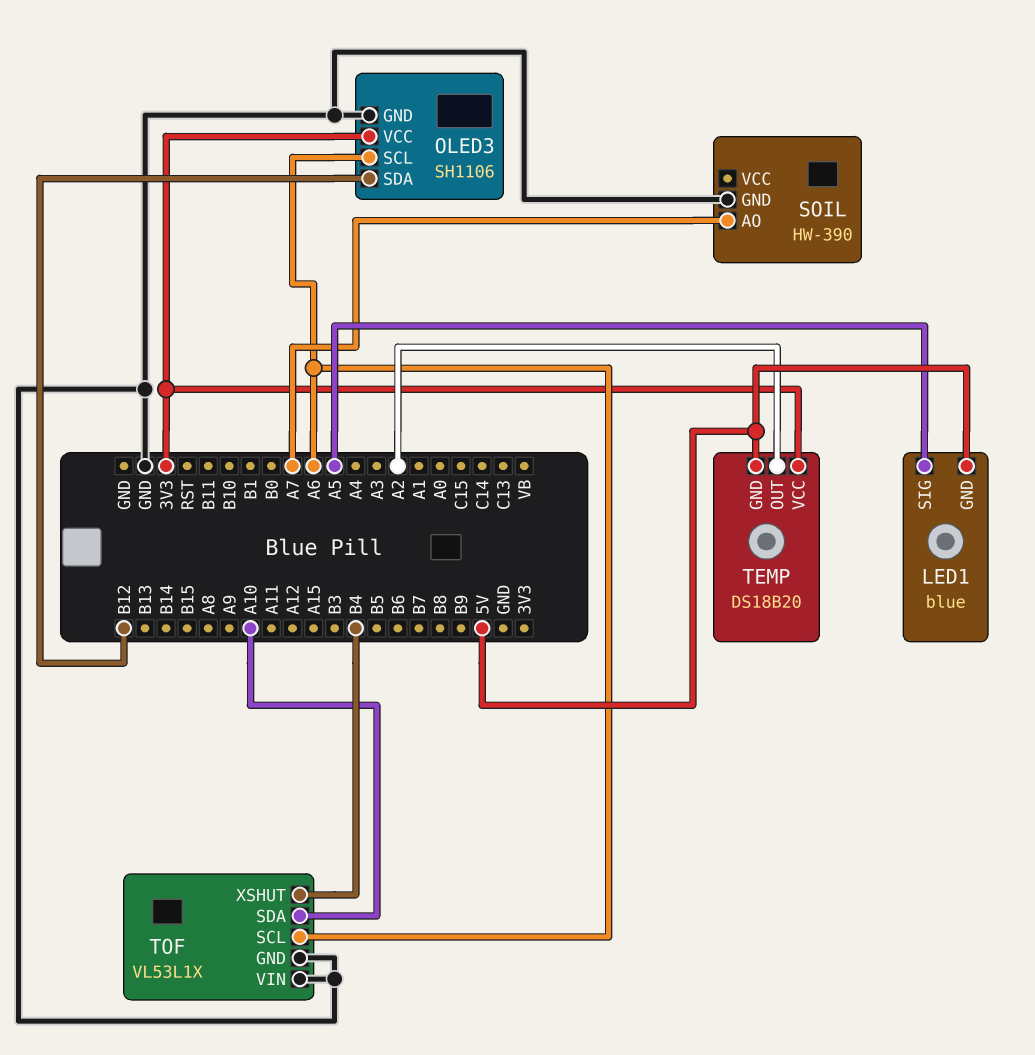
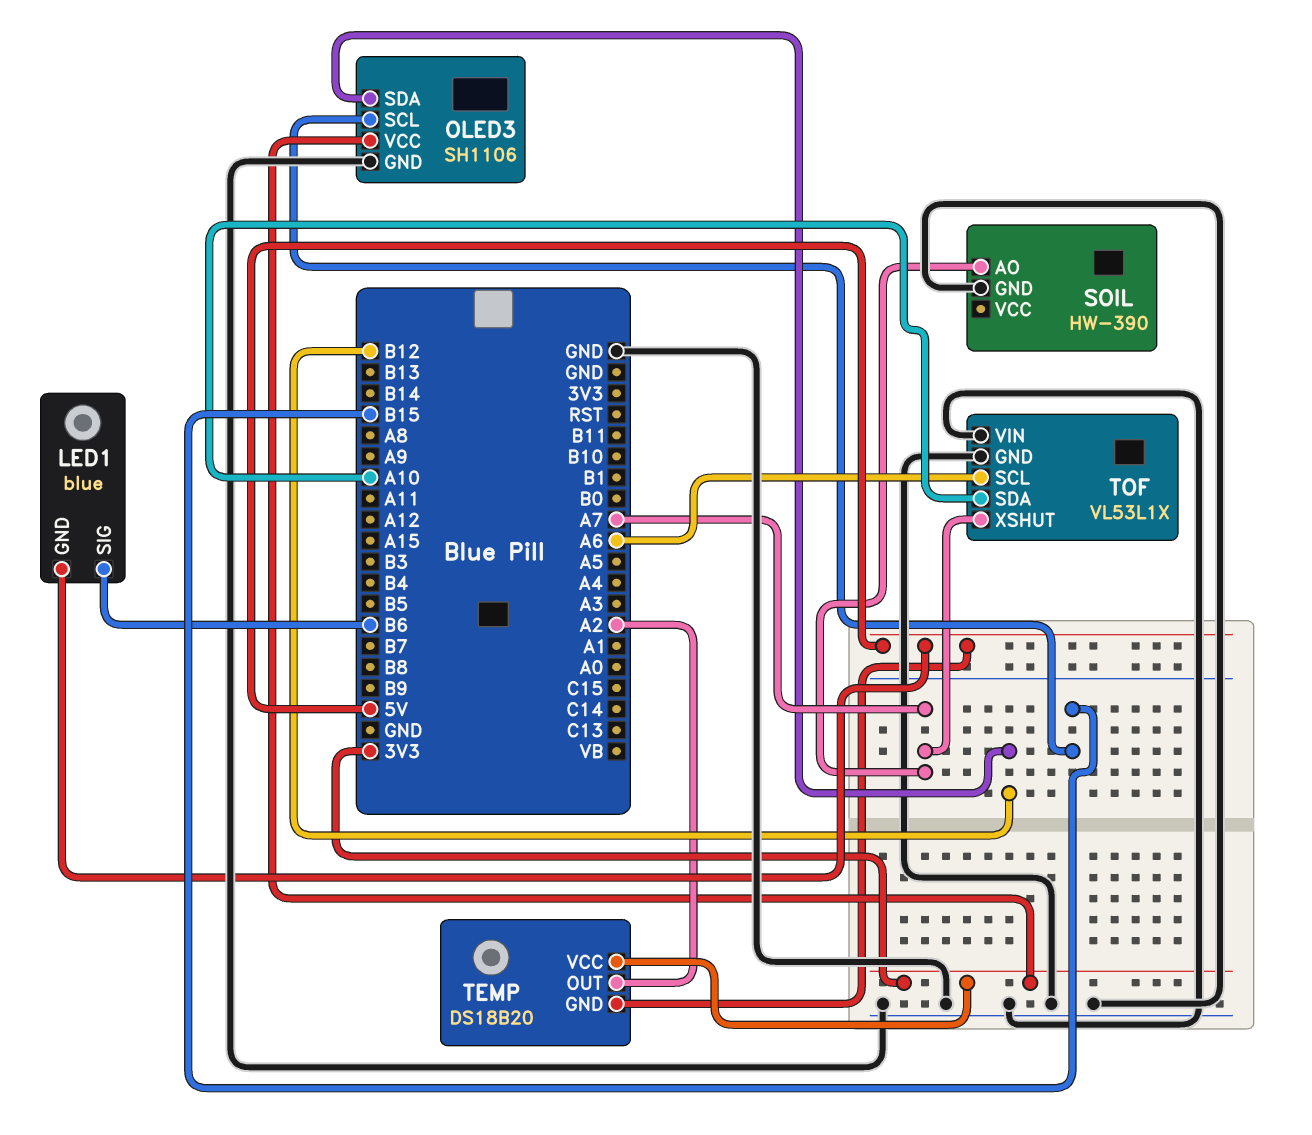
LED1 pin SIG: A5 -> B6
OLED3 pin SCL: A6 -> B15
TOF pin XSHUT: B4 -> A7

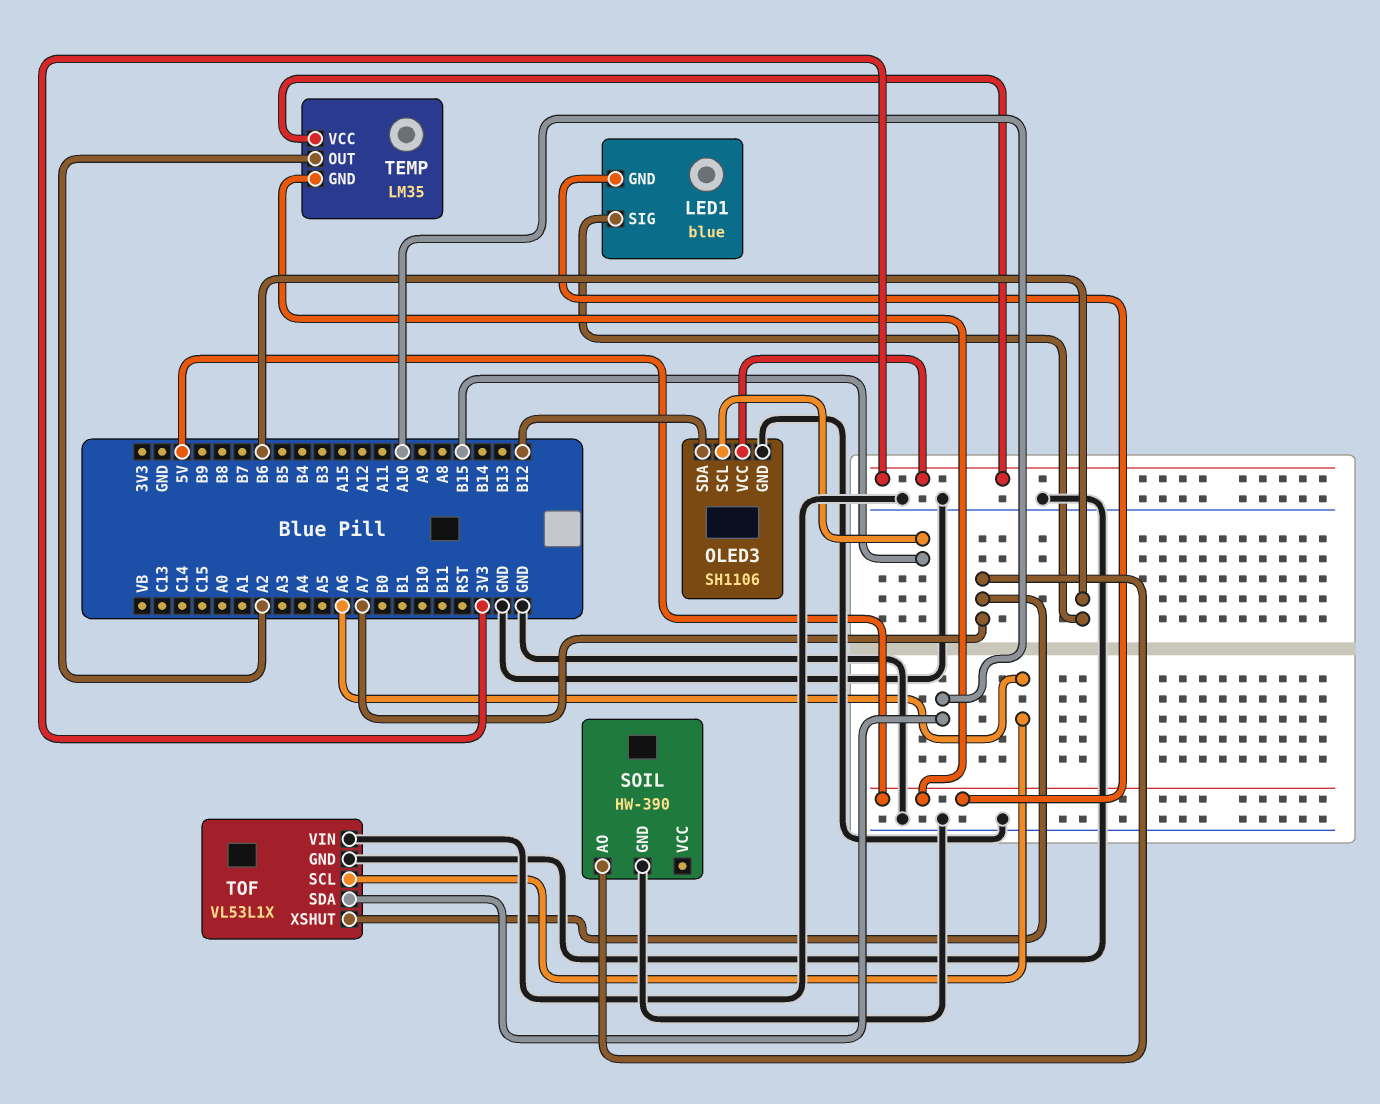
TEMP: DS18B20 -> LM35

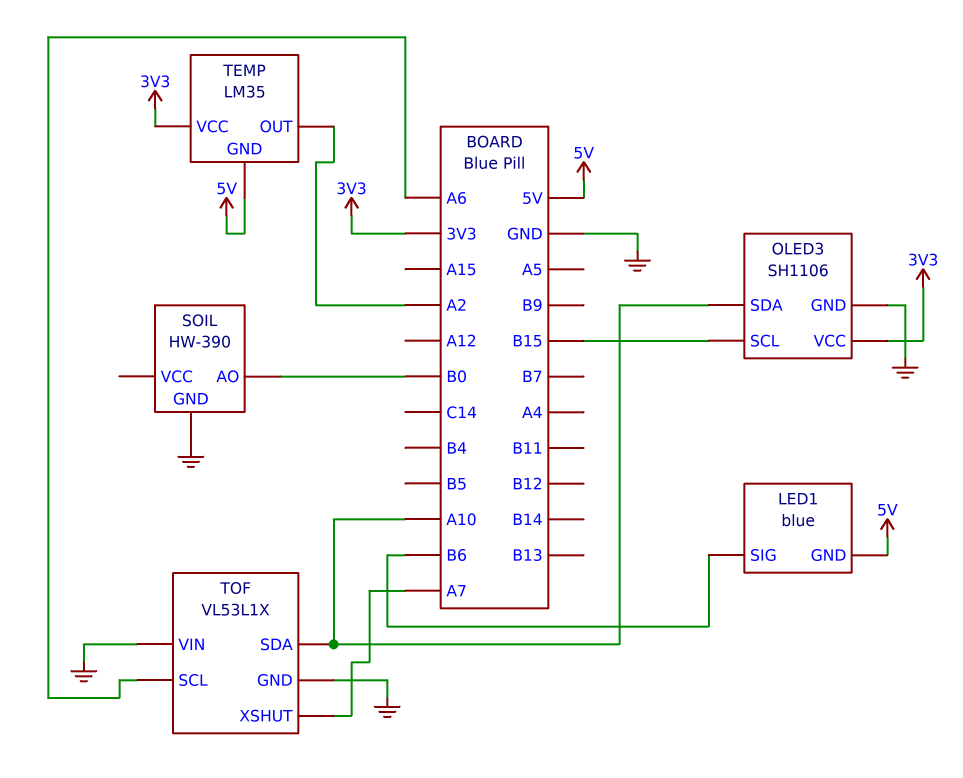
OLED3 pin SDA: B12 -> A10
SOIL pin AO: A7 -> B0

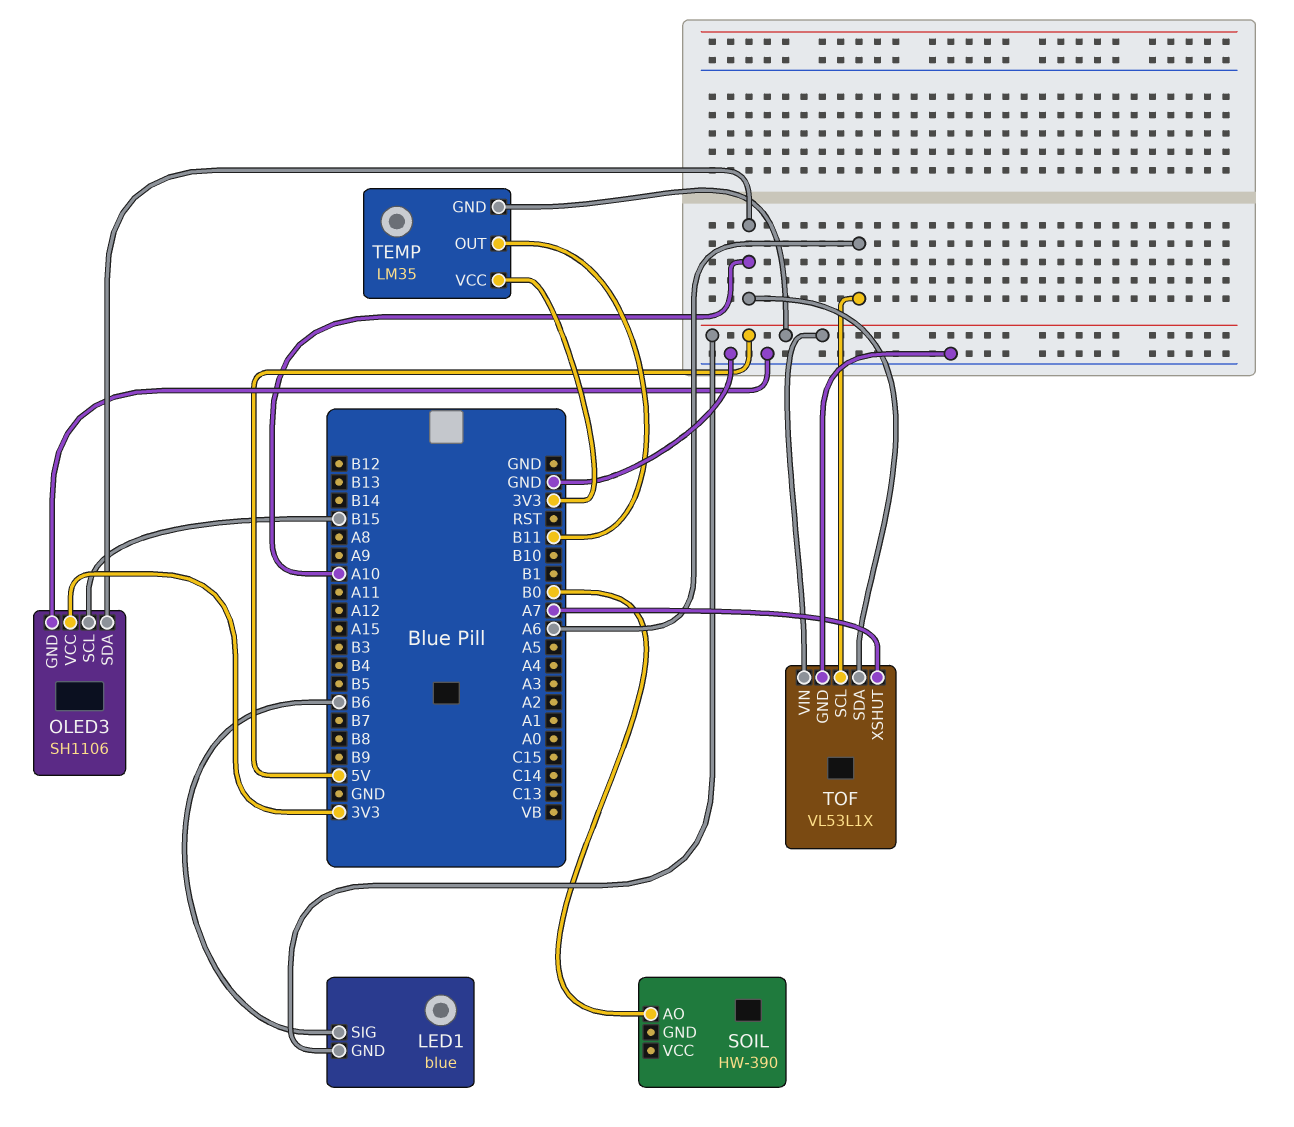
SOIL pin GND: GND -> none
TEMP pin OUT: A2 -> B11
TOF pin VIN: GND -> 5V

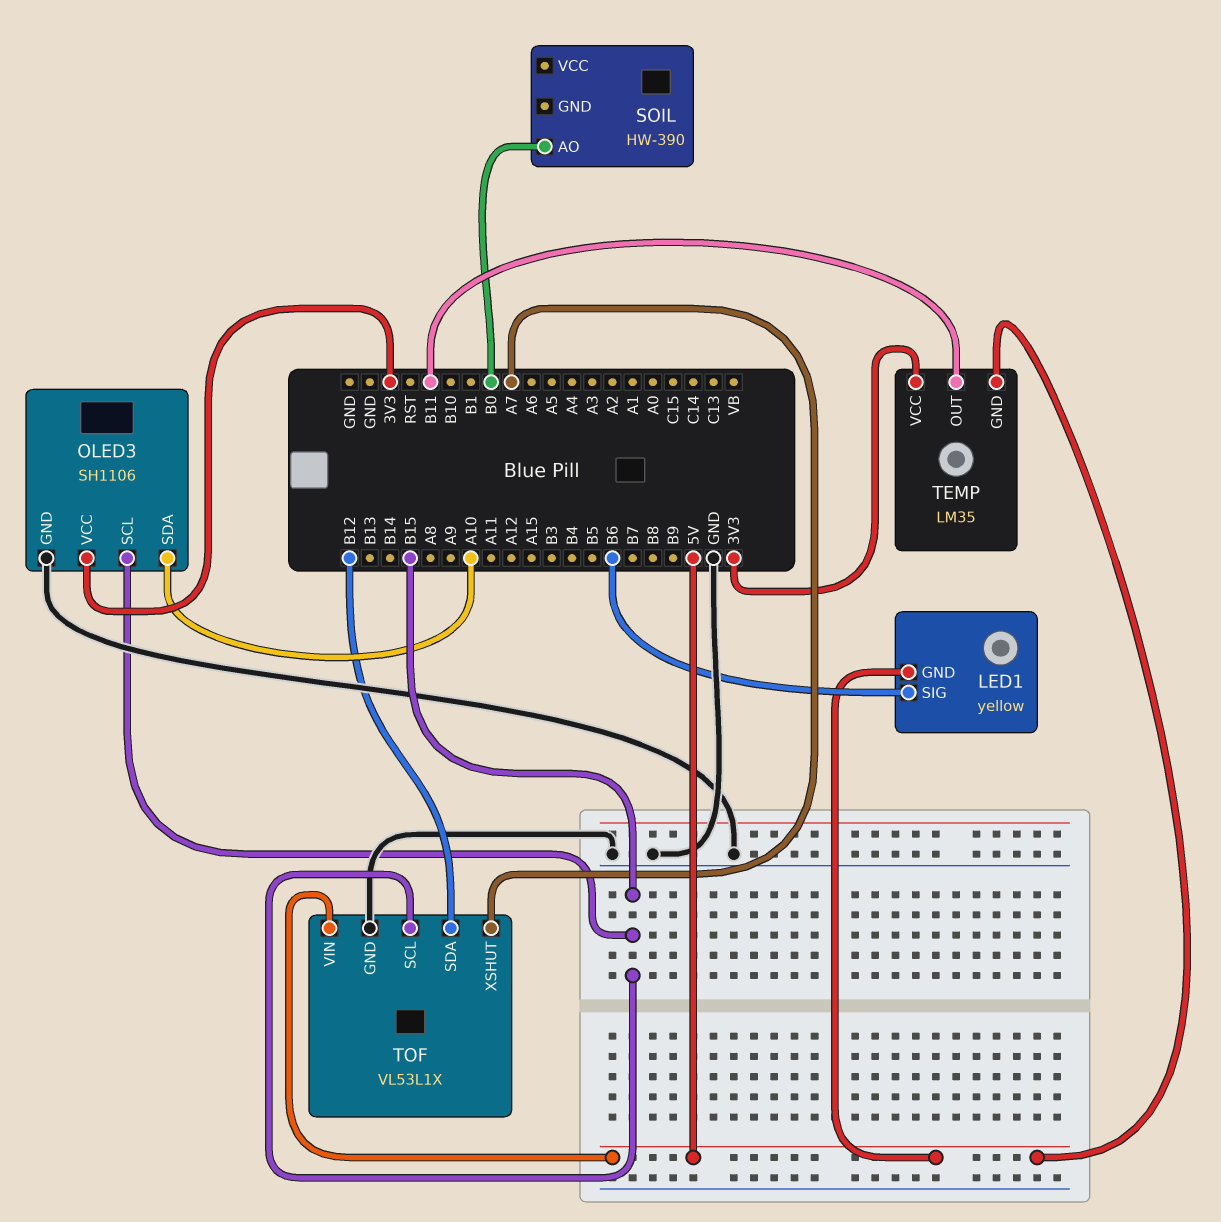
LED1: blue -> yellow
TOF pin SCL: A6 -> B15
TOF pin SDA: A10 -> B12

